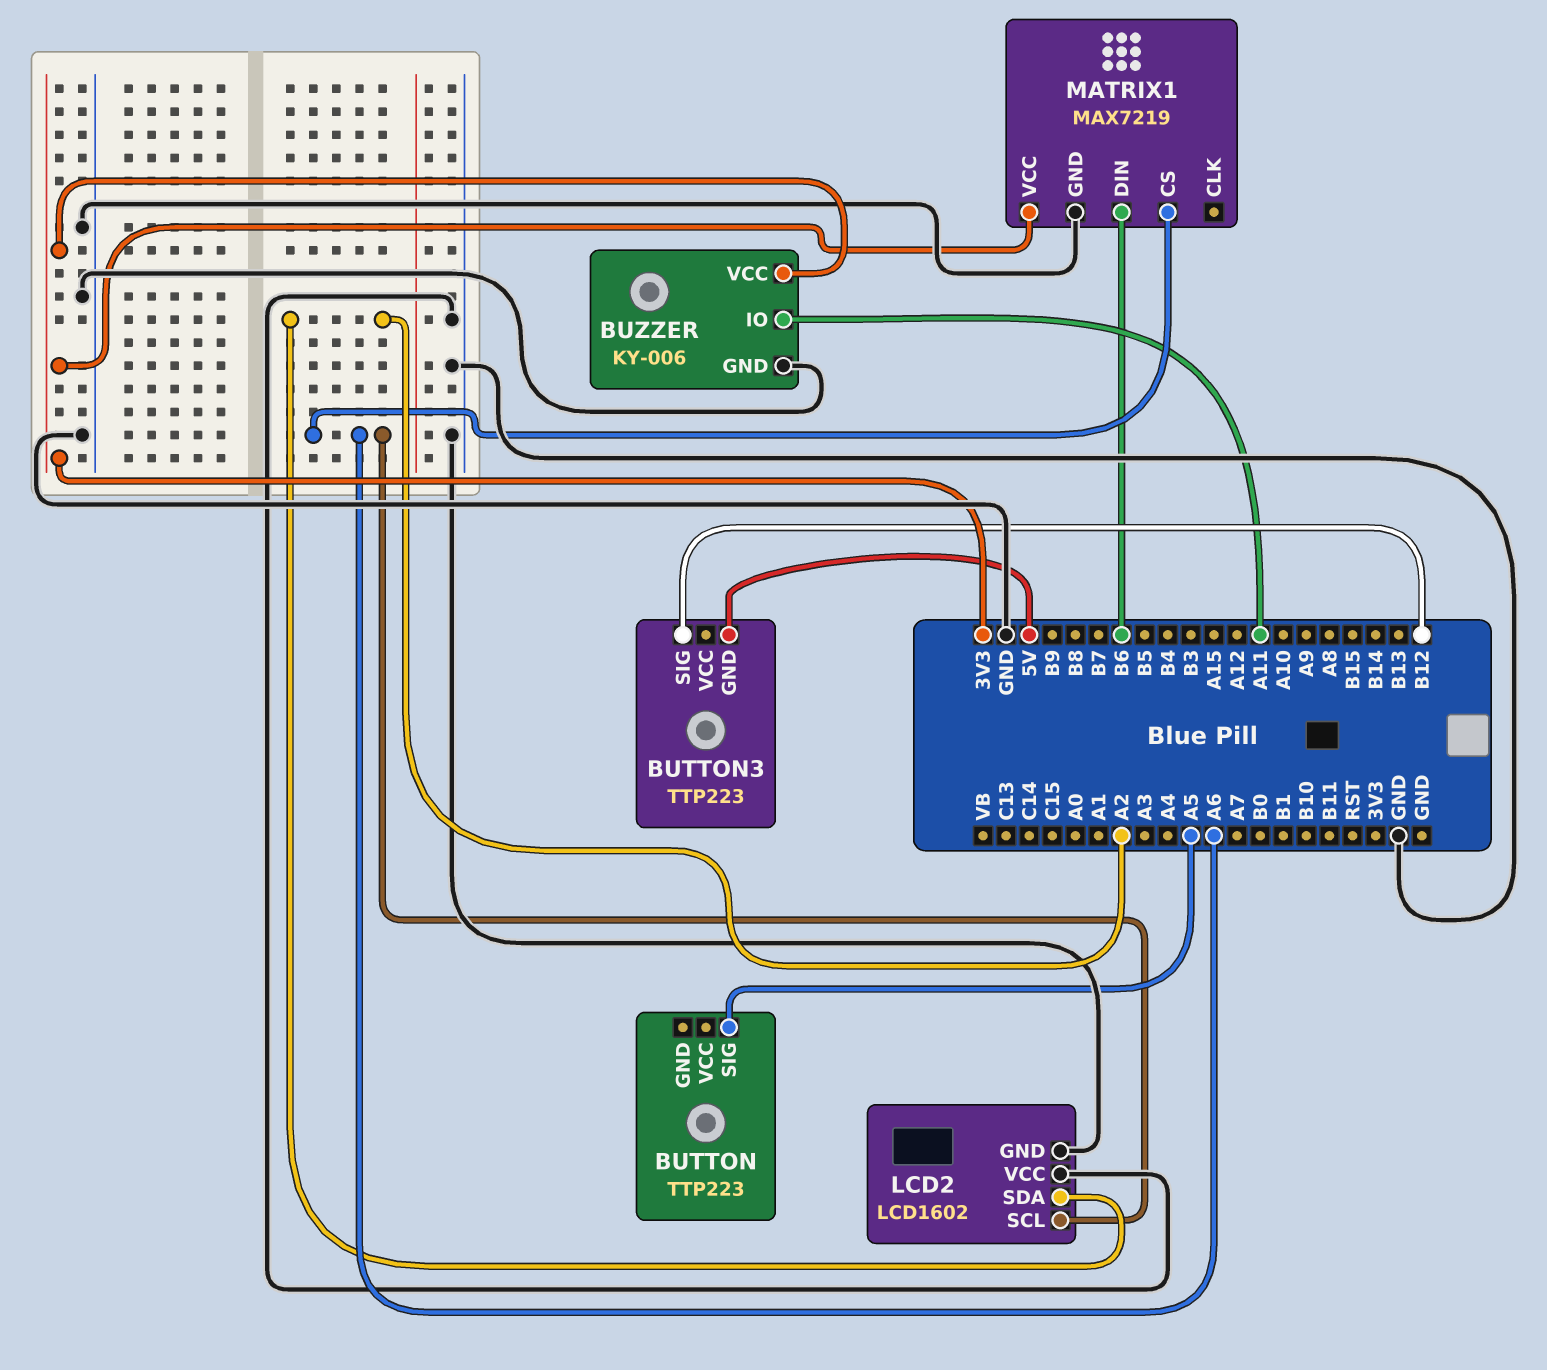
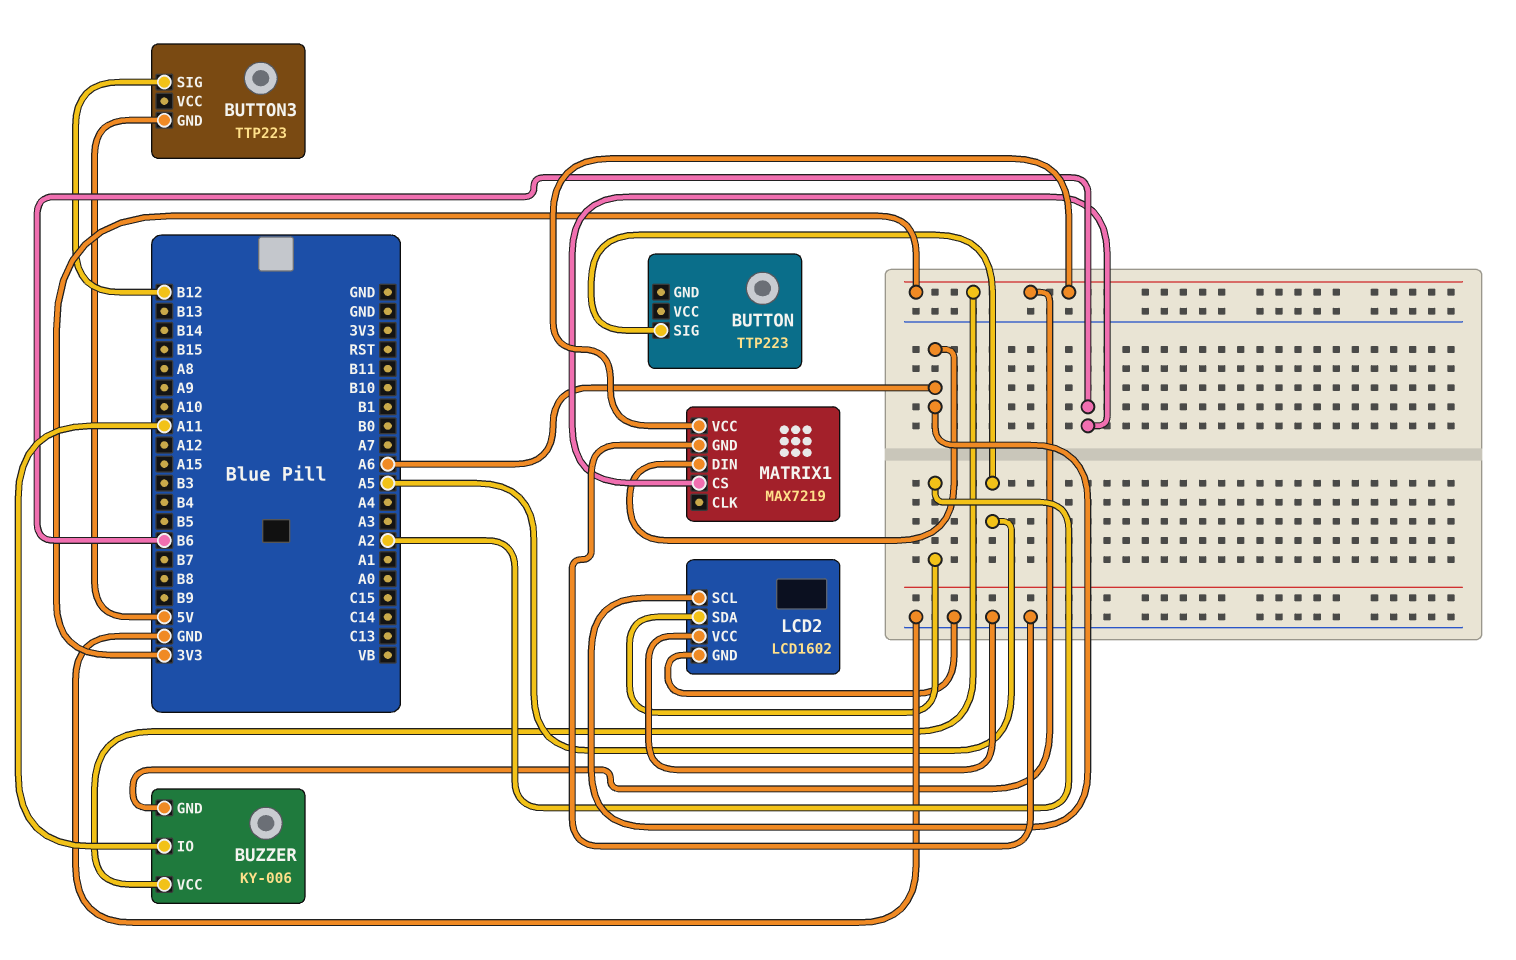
BUZZER pin GND: GND -> 3V3
MATRIX1 pin CS: A6 -> B6
MATRIX1 pin DIN: B6 -> A6

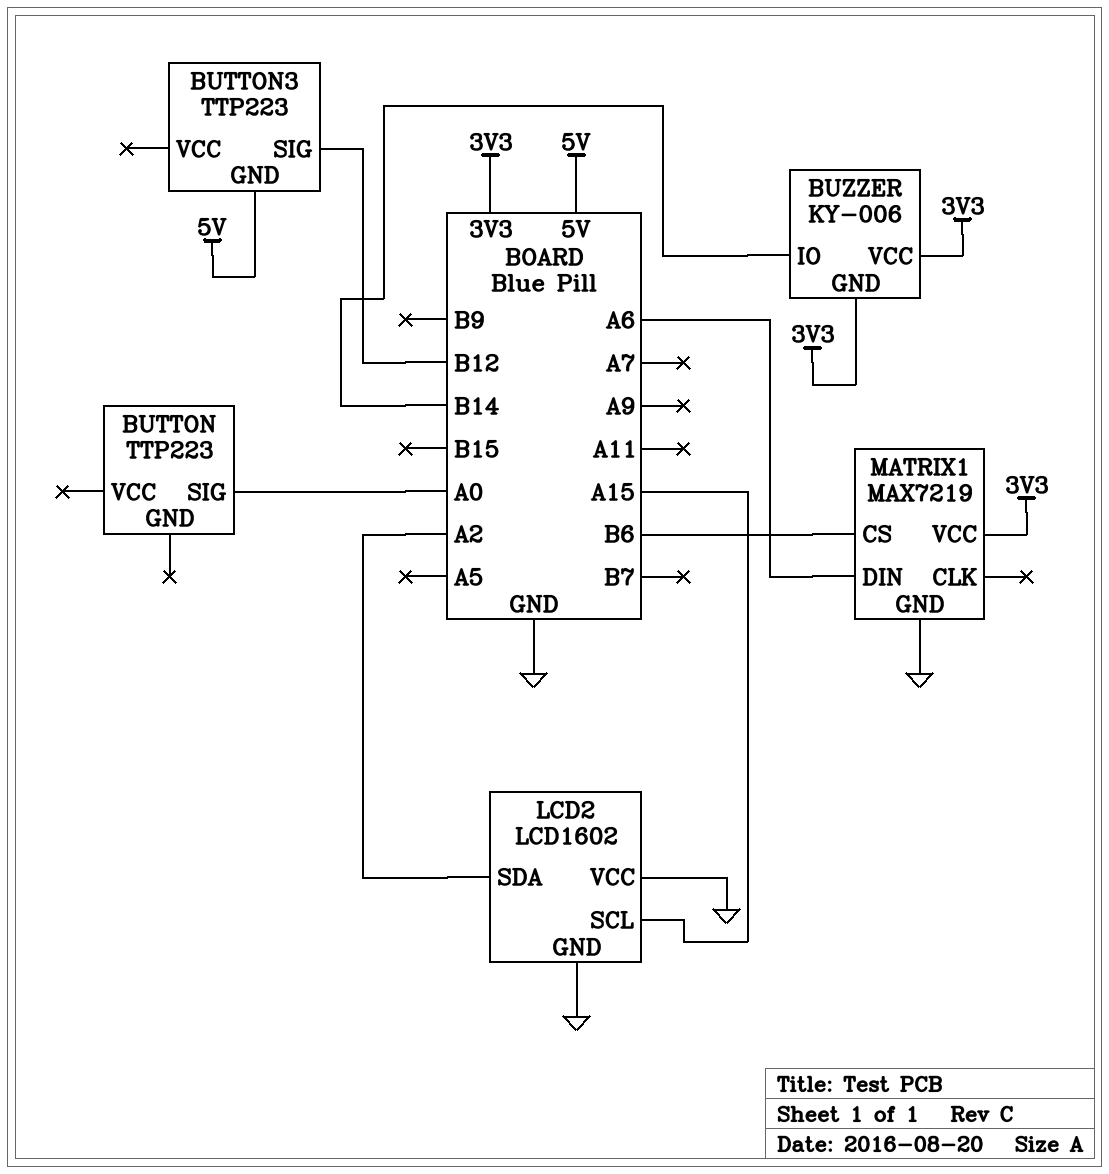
BUTTON pin SIG: A5 -> A0
BUZZER pin IO: A11 -> B14
LCD2 pin SCL: A6 -> A15

